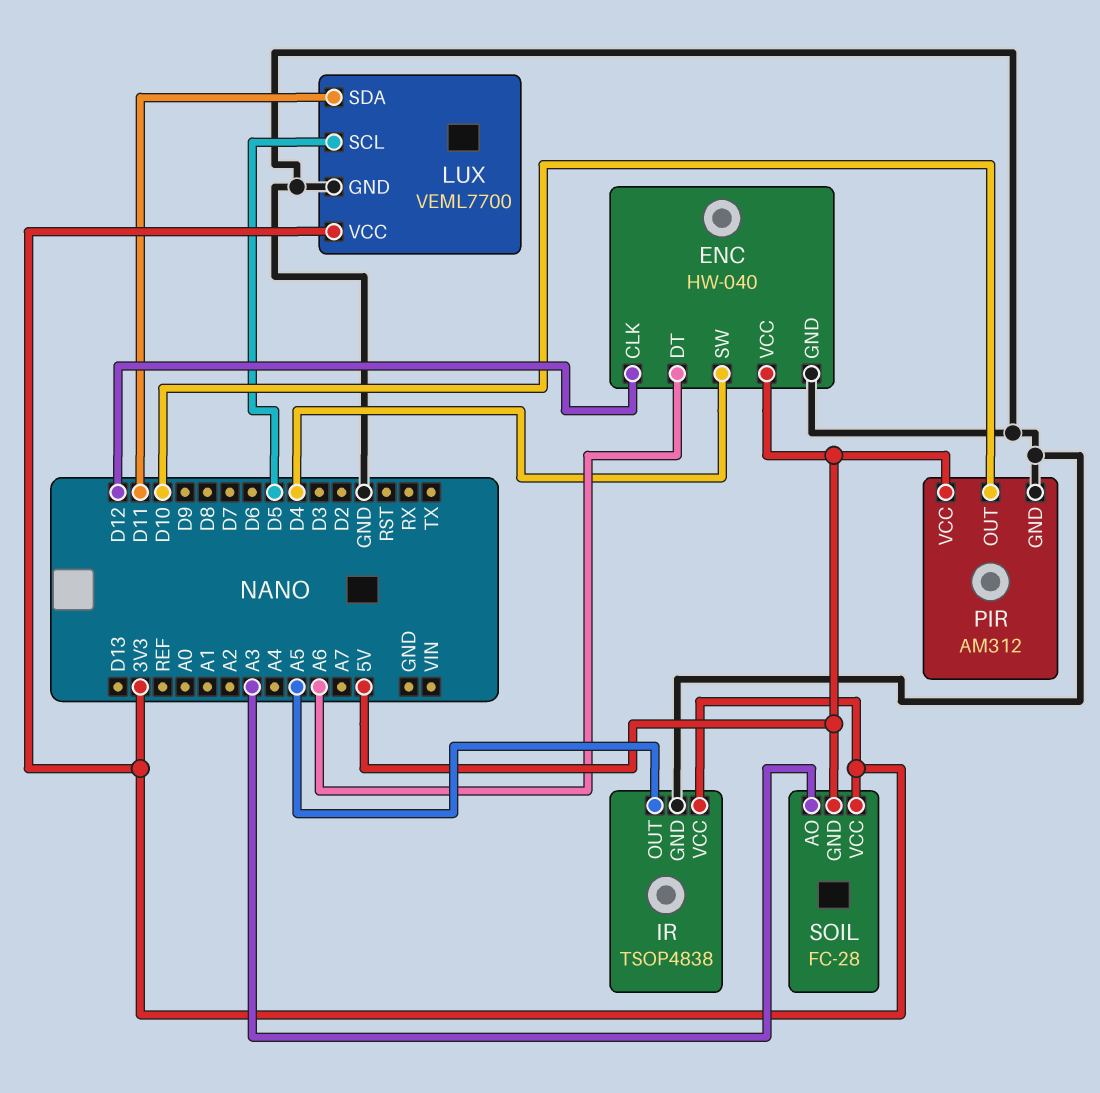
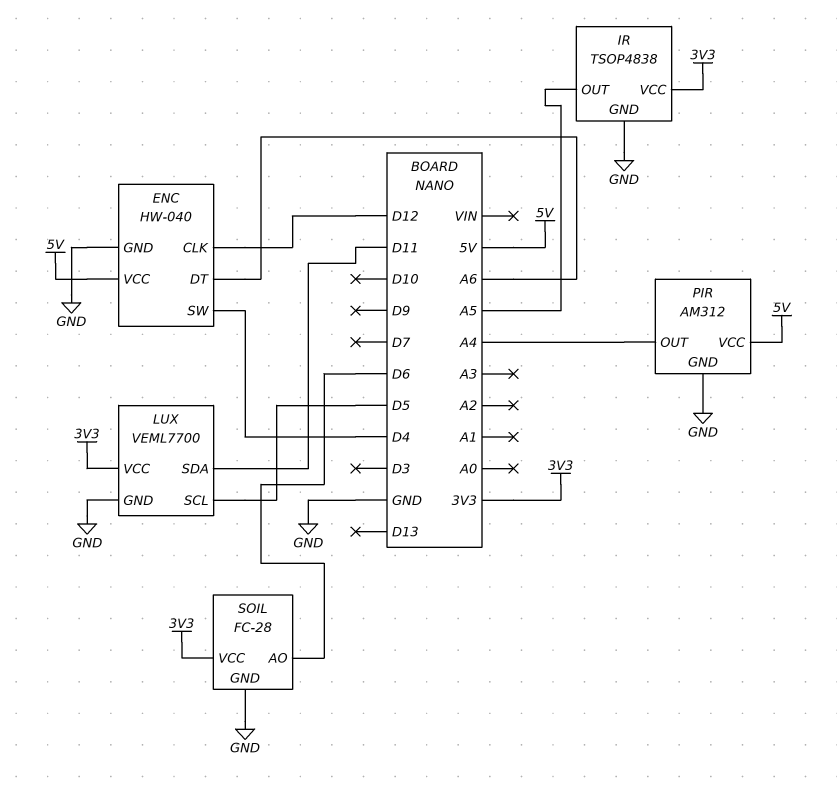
PIR pin OUT: D10 -> A4
SOIL pin AO: A3 -> D6
SOIL pin GND: 5V -> GND

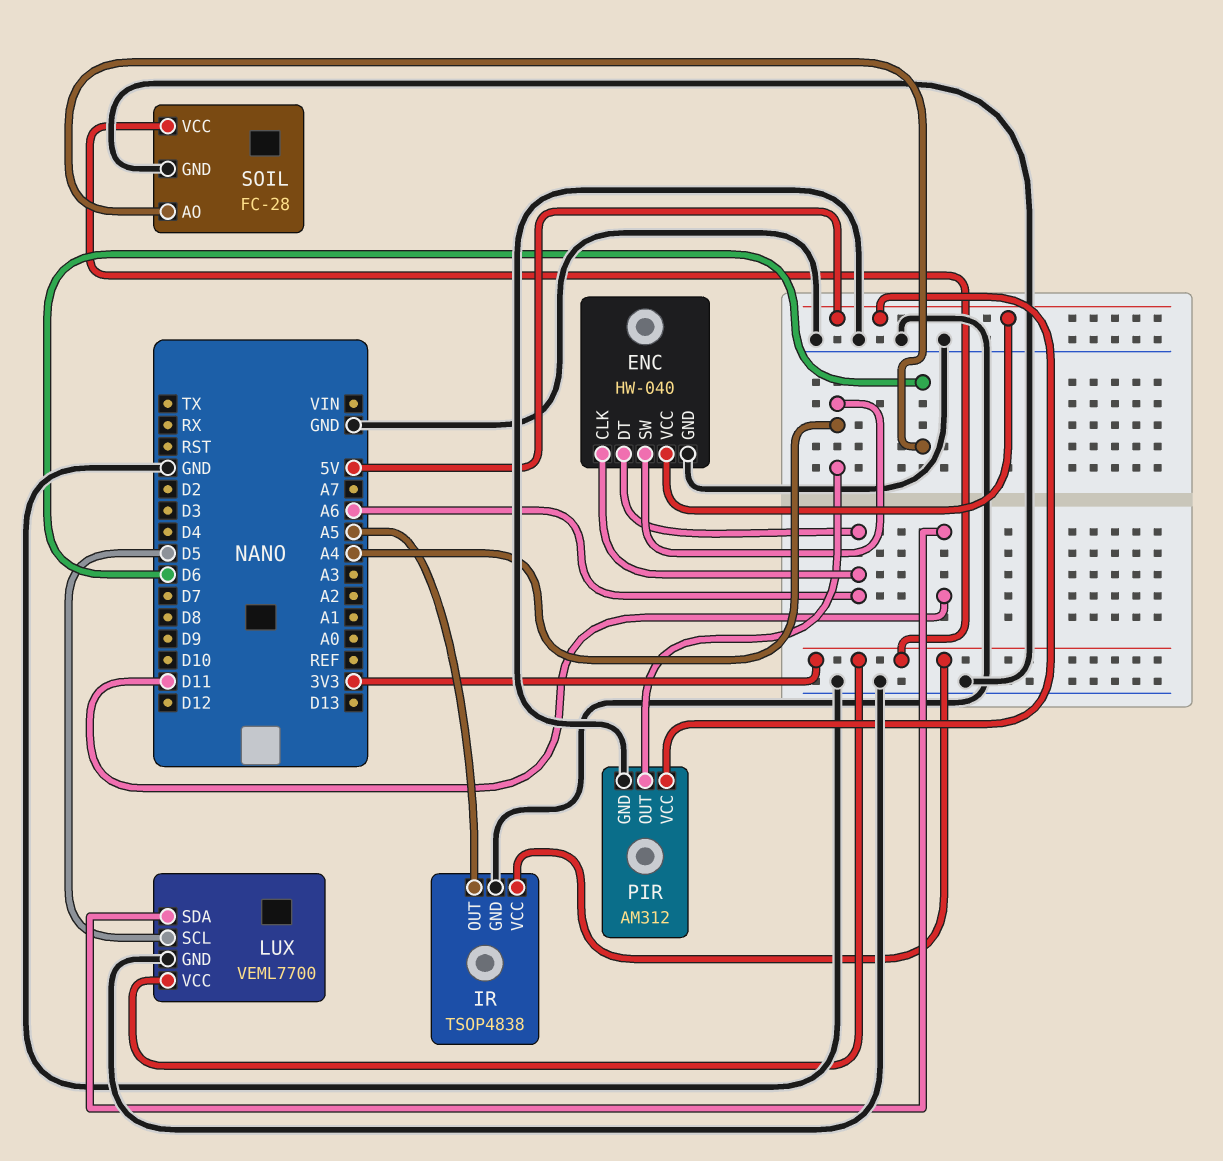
ENC pin CLK: D12 -> A6
ENC pin SW: D4 -> A4

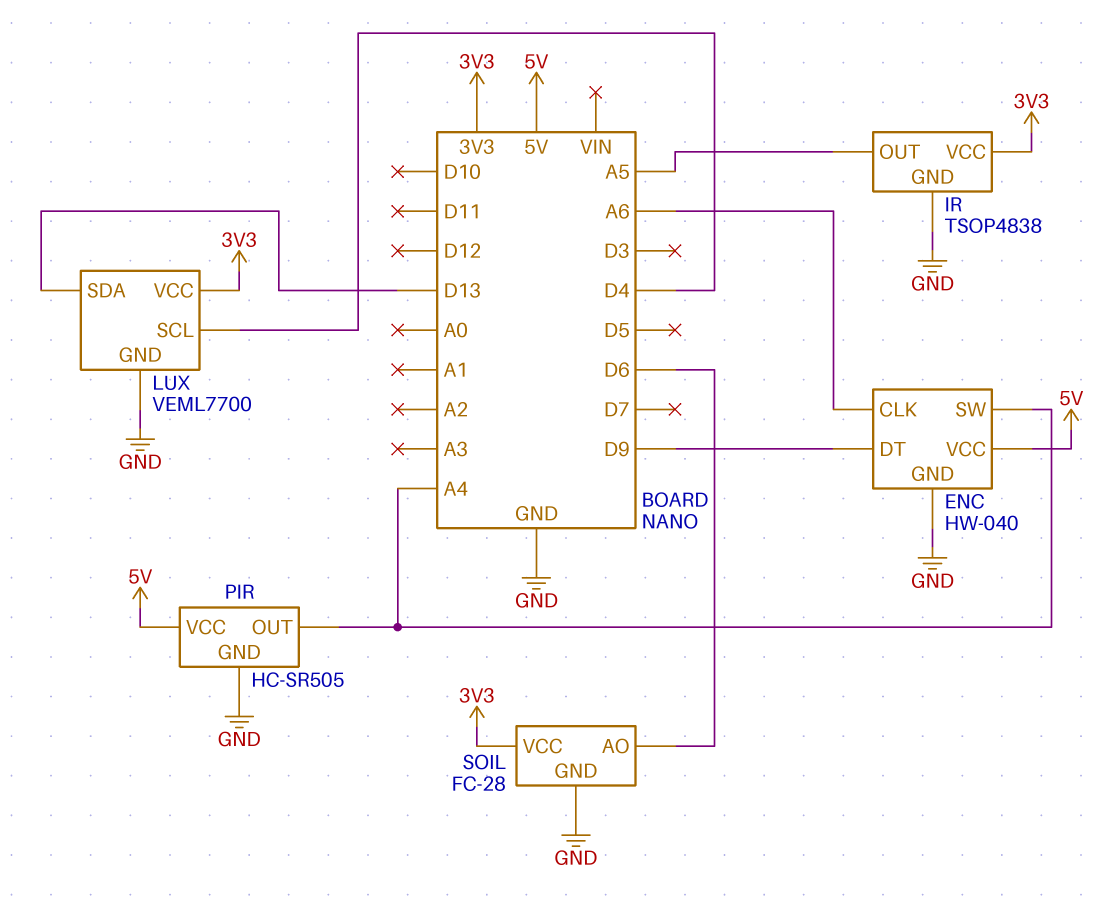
ENC pin DT: A6 -> D9
LUX pin SCL: D5 -> D4
LUX pin SDA: D11 -> D13
PIR: AM312 -> HC-SR505

